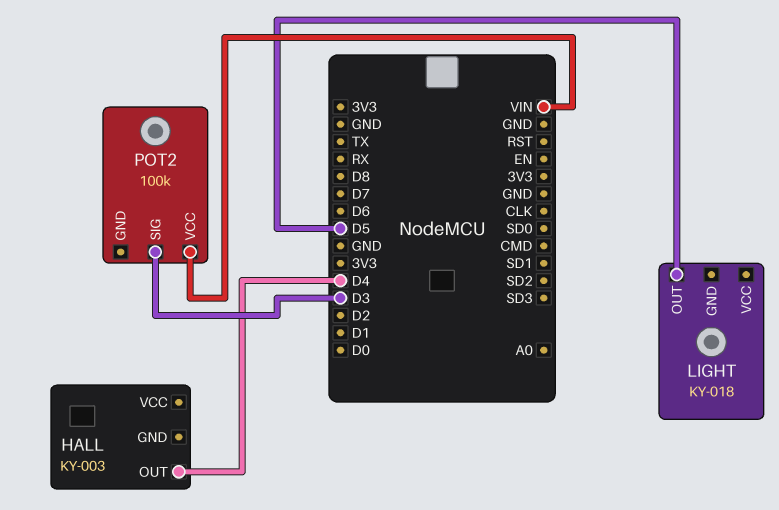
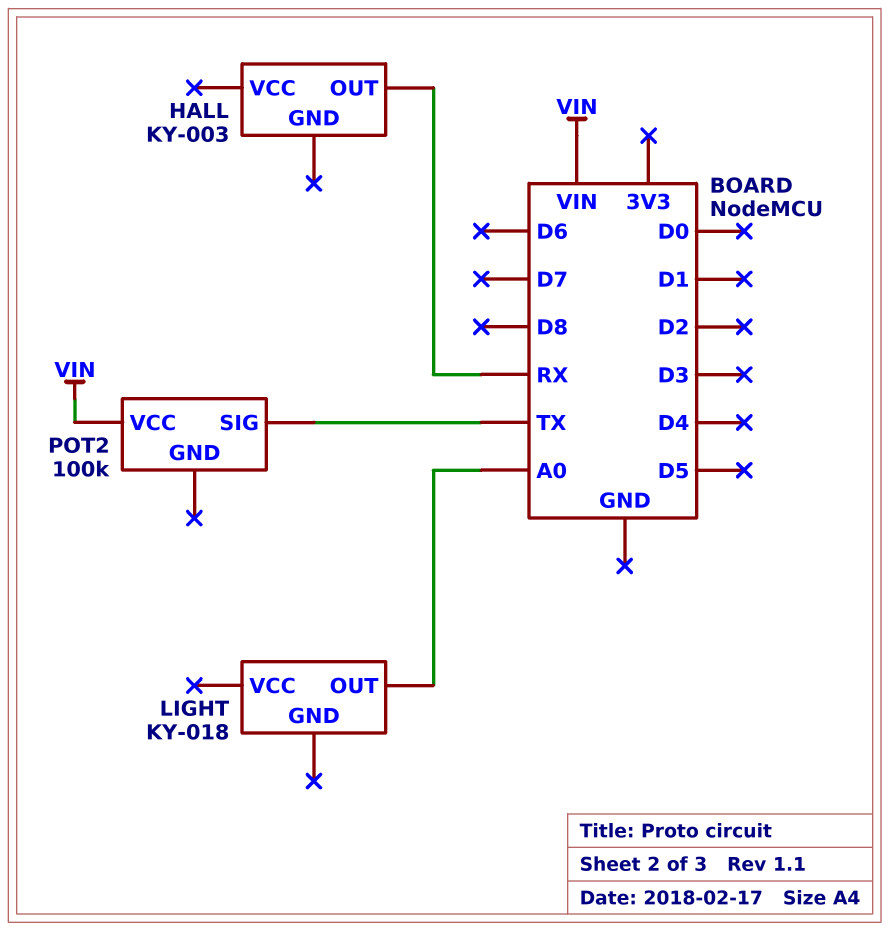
HALL pin OUT: D4 -> RX
LIGHT pin OUT: D5 -> A0
POT2 pin SIG: D3 -> TX

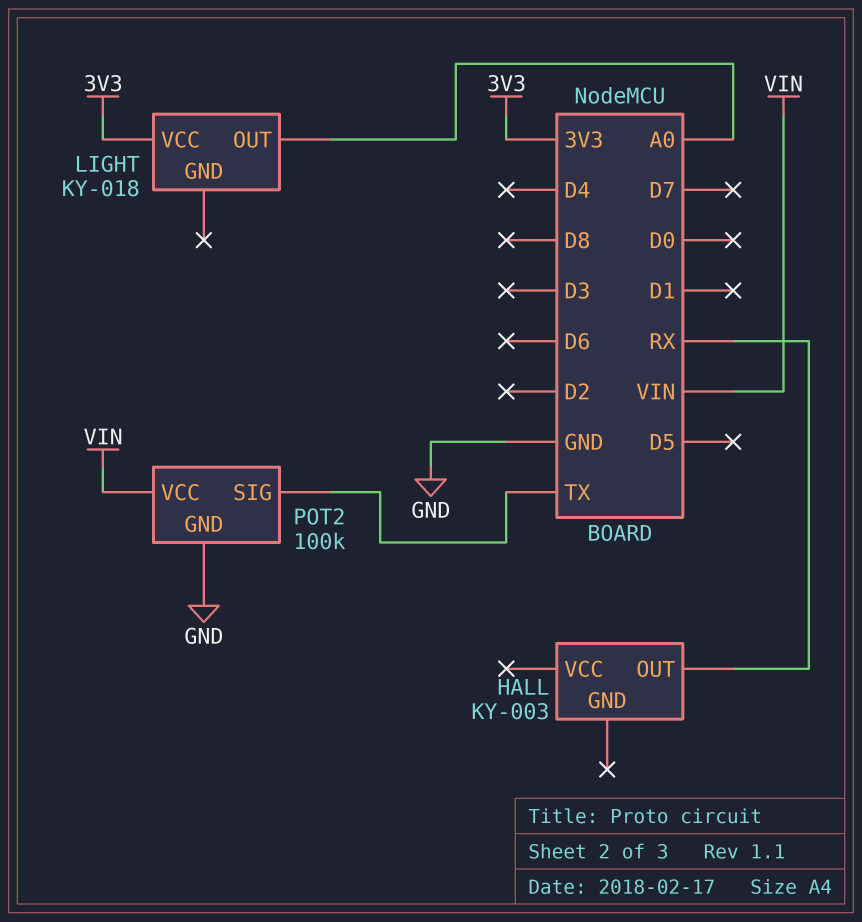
LIGHT pin VCC: none -> 3V3
POT2 pin GND: none -> GND

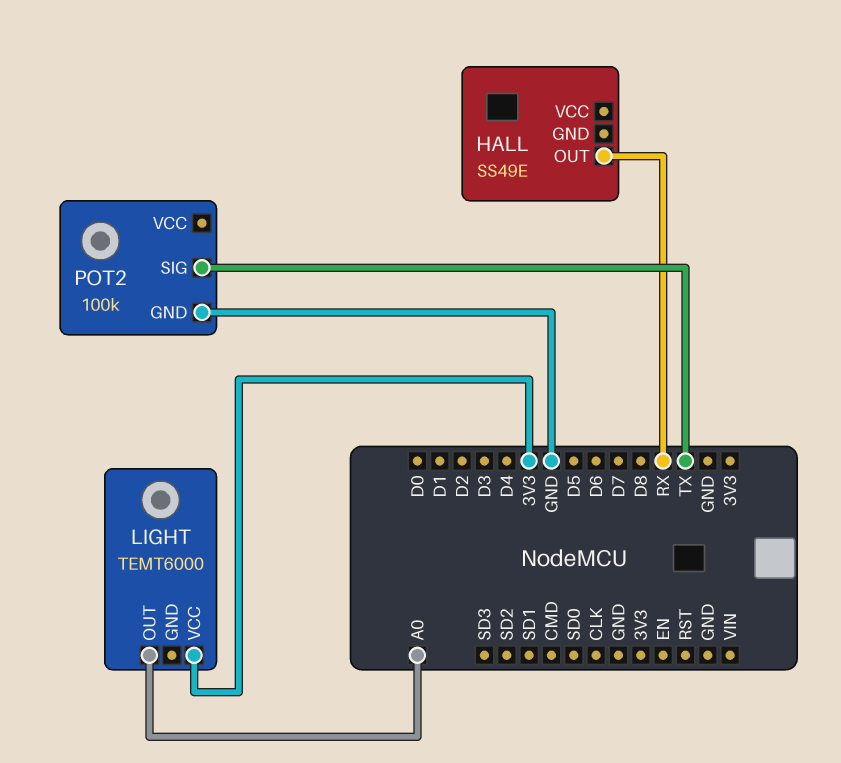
HALL: KY-003 -> SS49E
LIGHT: KY-018 -> TEMT6000
POT2 pin VCC: VIN -> none

